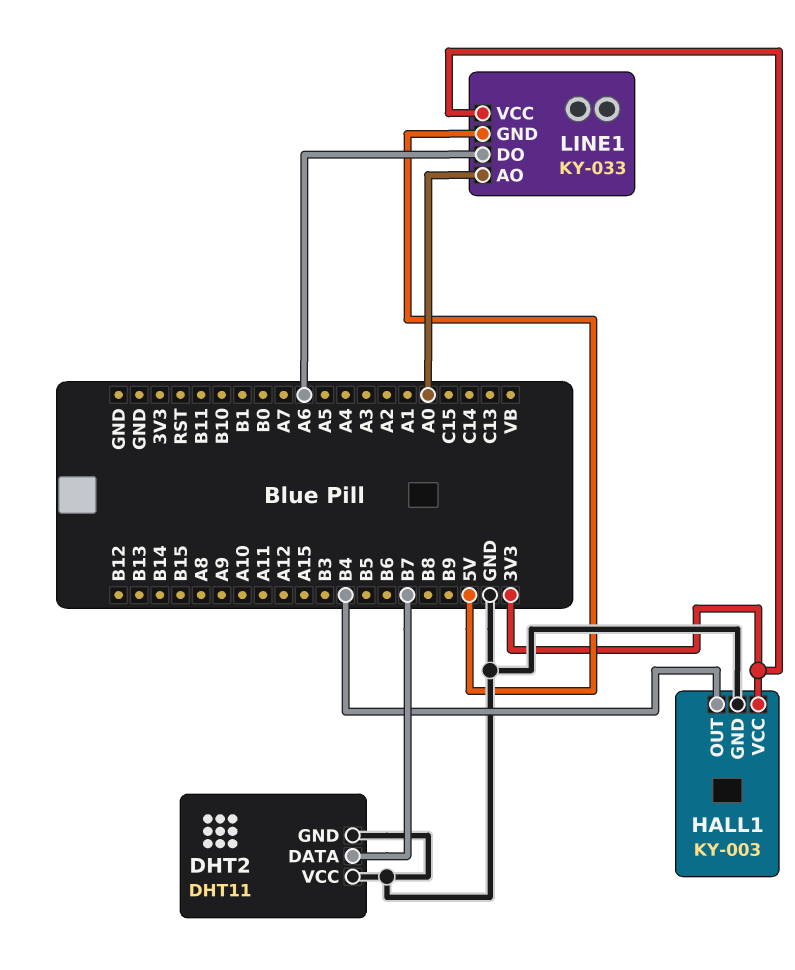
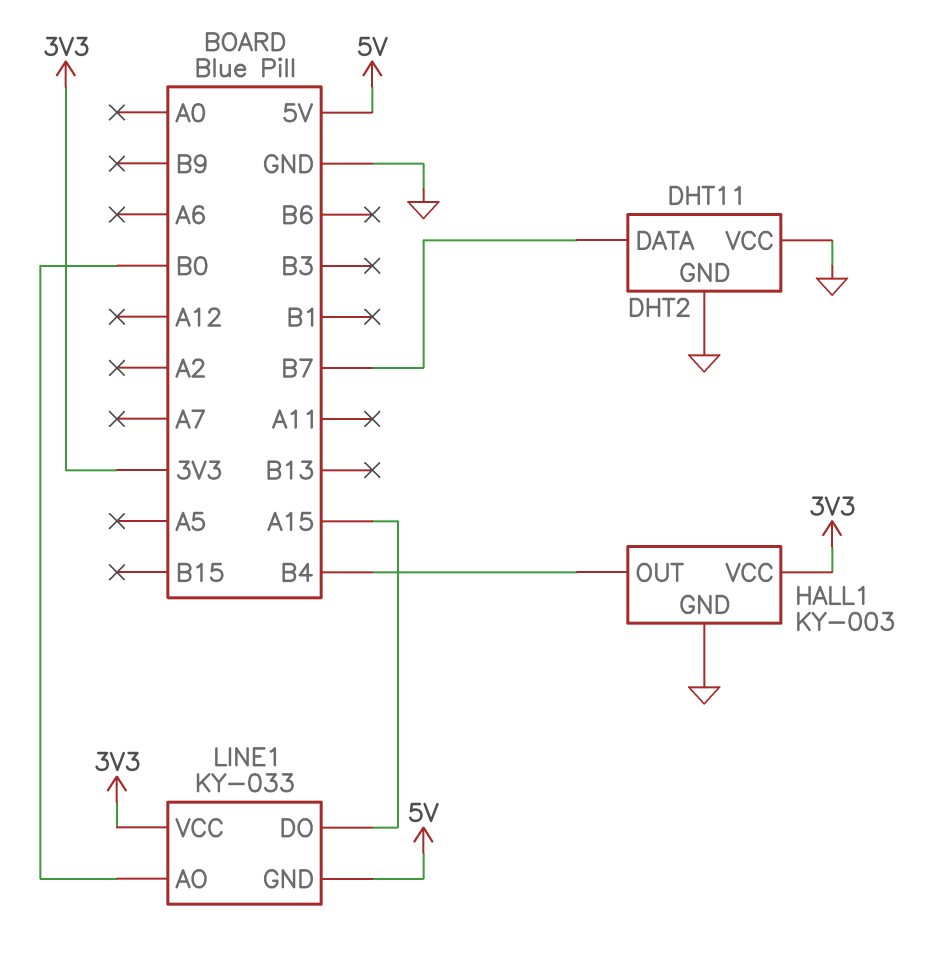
LINE1 pin AO: A0 -> B0
LINE1 pin DO: A6 -> A15

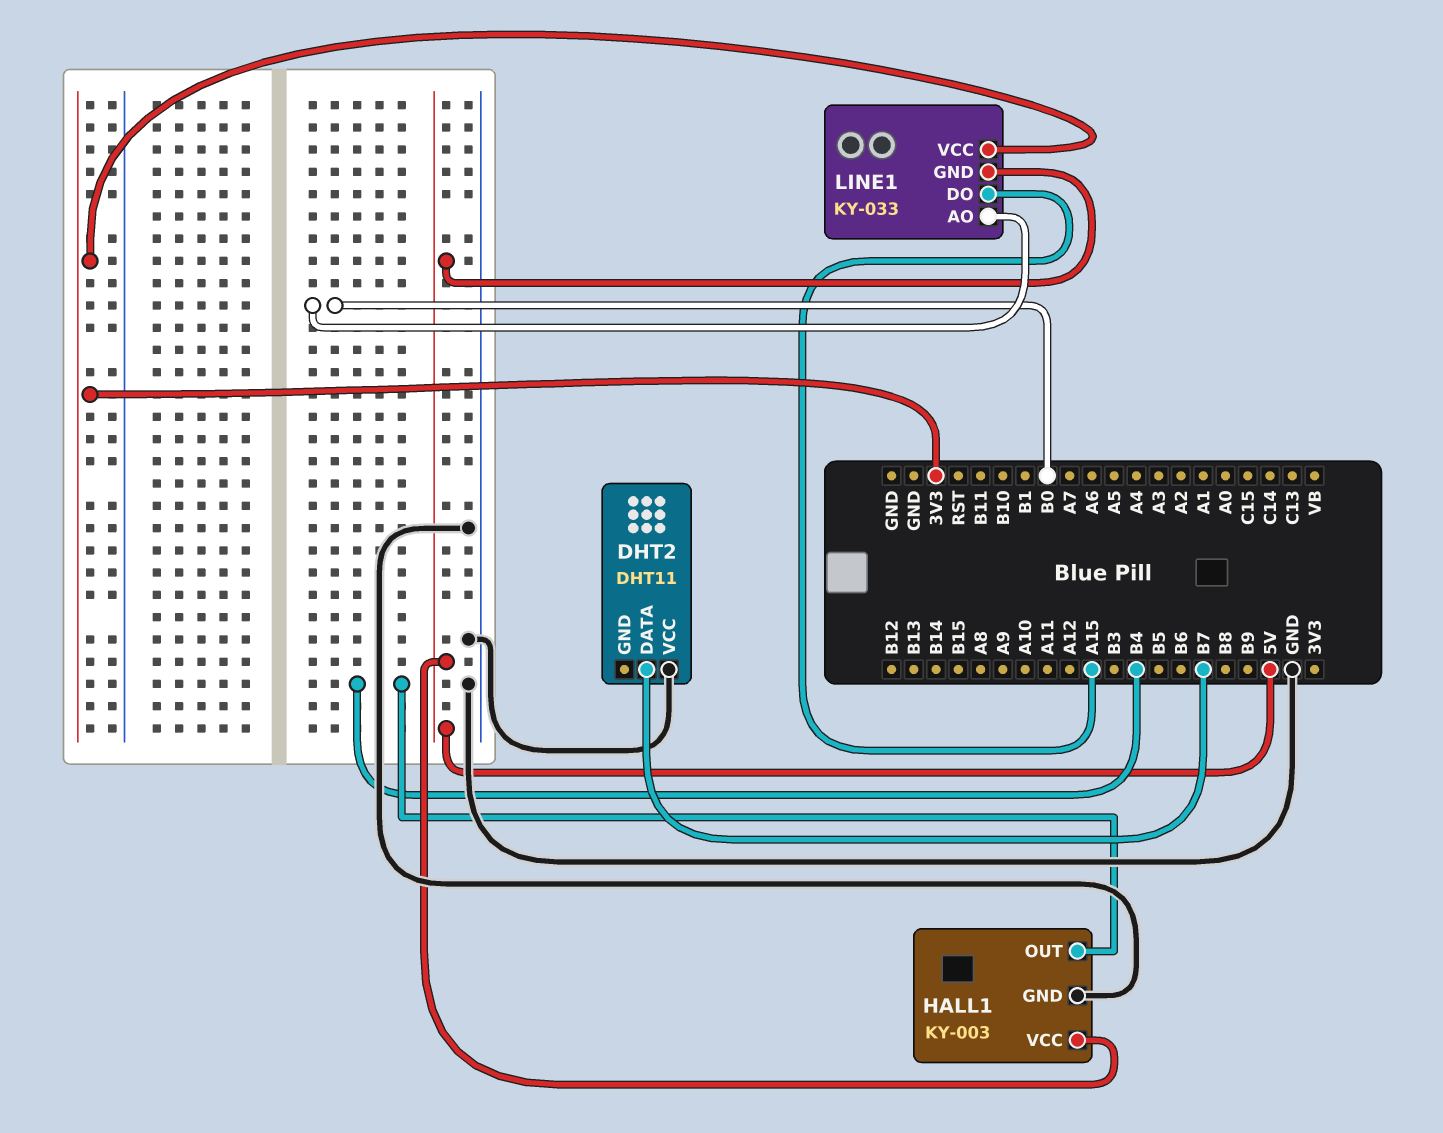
DHT2 pin GND: GND -> none
HALL1 pin VCC: 3V3 -> 5V

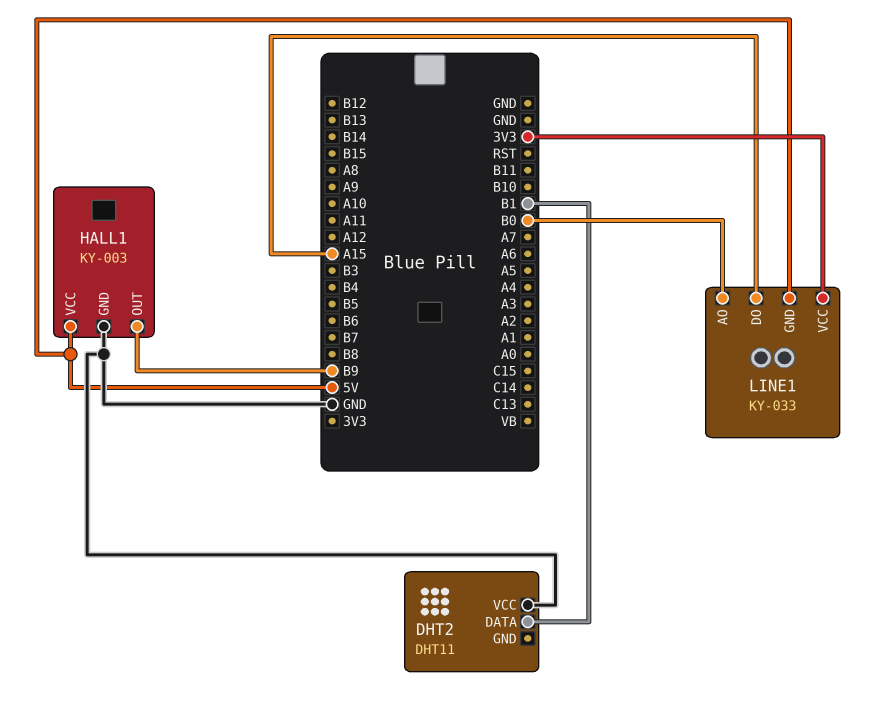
DHT2 pin DATA: B7 -> B1
HALL1 pin OUT: B4 -> B9

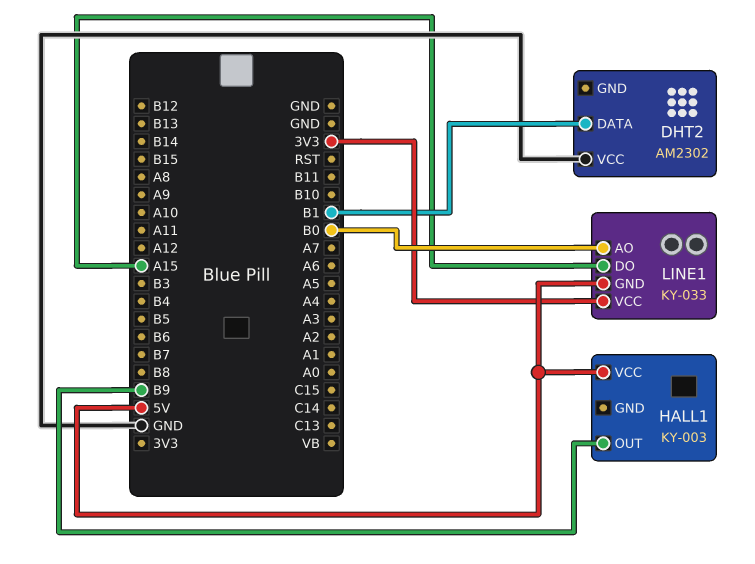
DHT2: DHT11 -> AM2302
HALL1 pin GND: GND -> none

